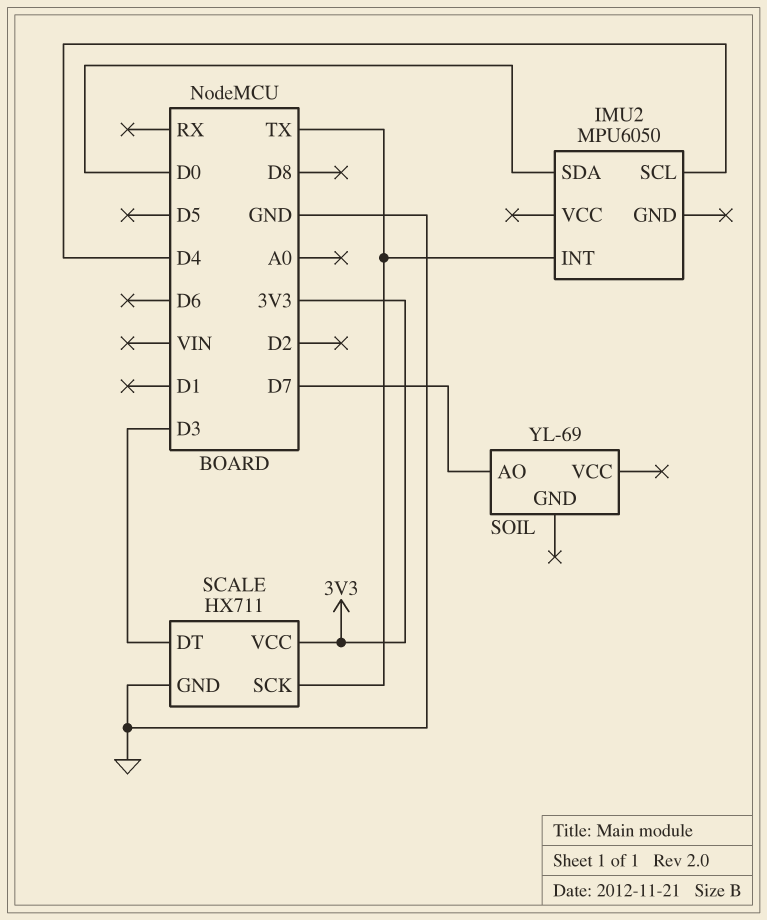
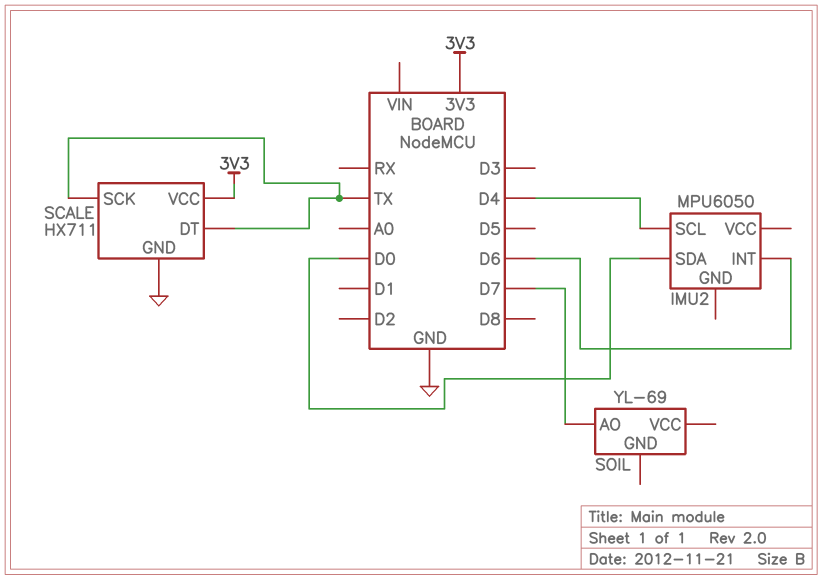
IMU2 pin INT: TX -> D6
SCALE pin DT: D3 -> TX

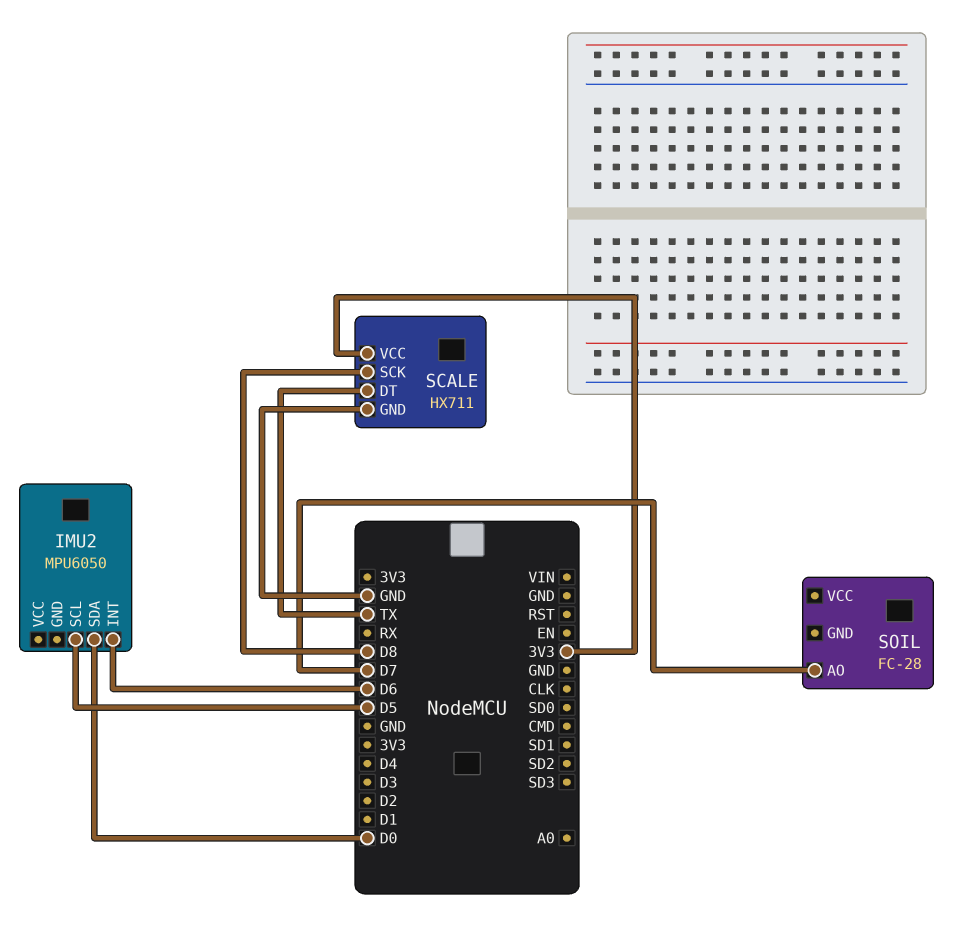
IMU2 pin SCL: D4 -> D5
SCALE pin SCK: TX -> D8
SOIL: YL-69 -> FC-28

